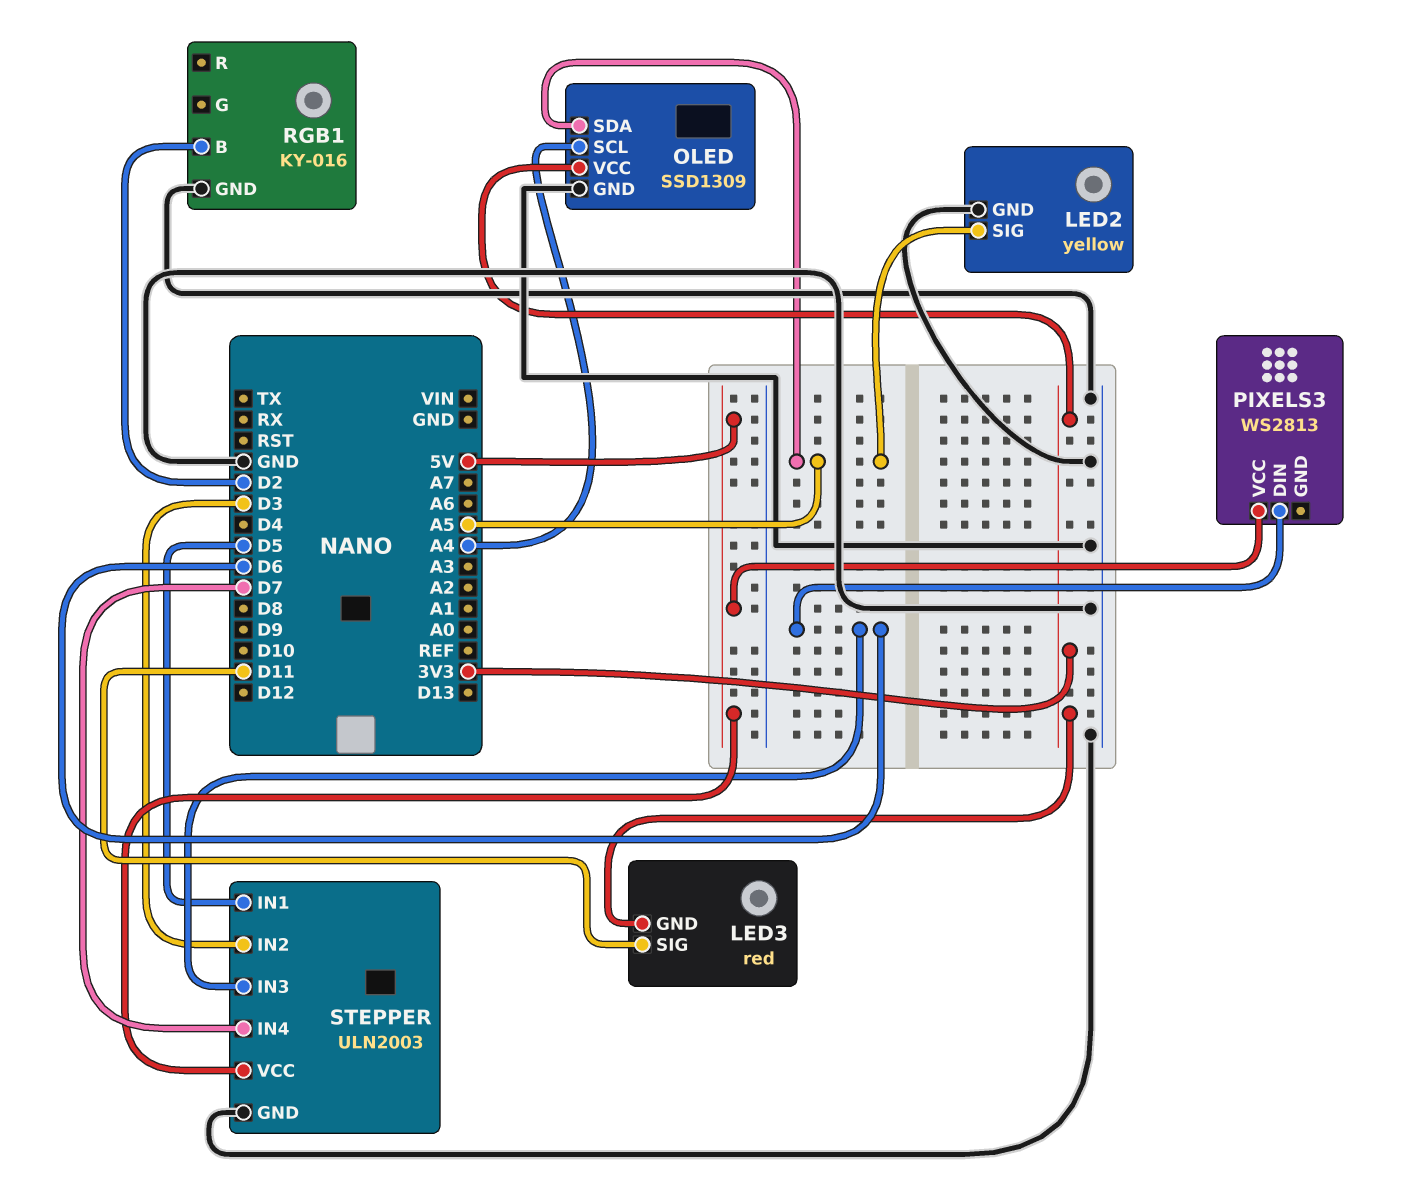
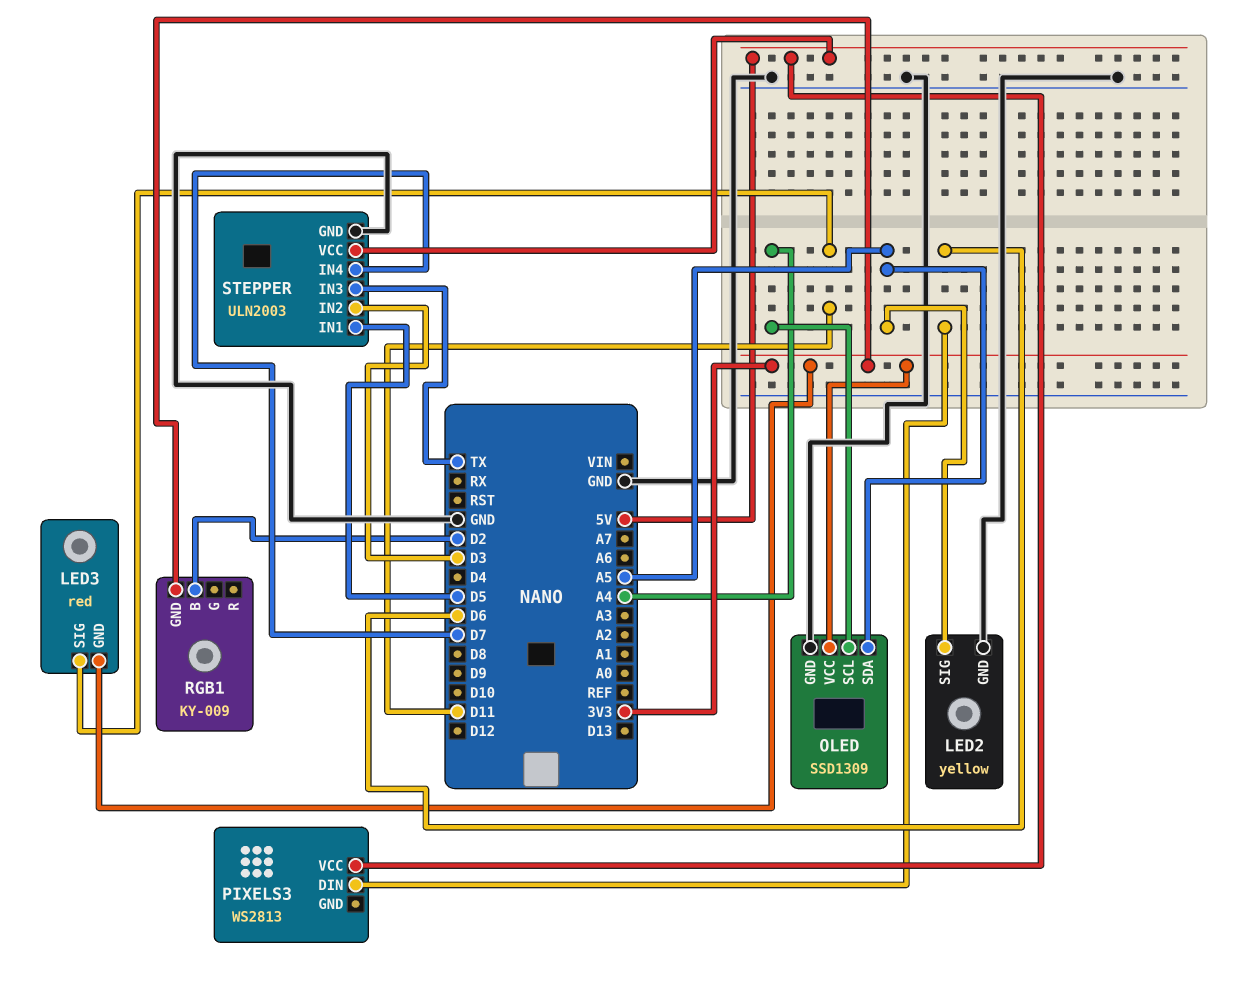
RGB1: KY-016 -> KY-009
RGB1 pin GND: GND -> 3V3
STEPPER pin IN3: D6 -> TX

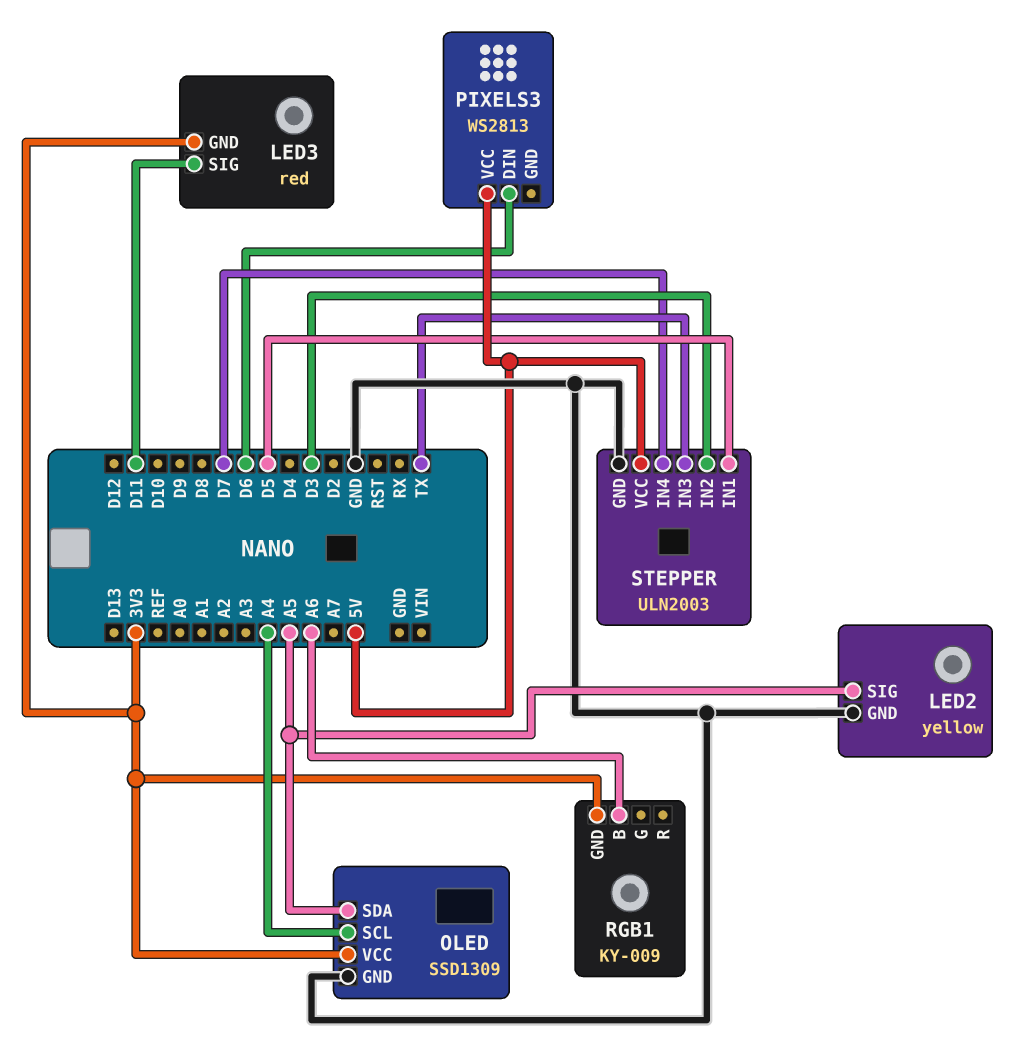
RGB1 pin B: D2 -> A6

